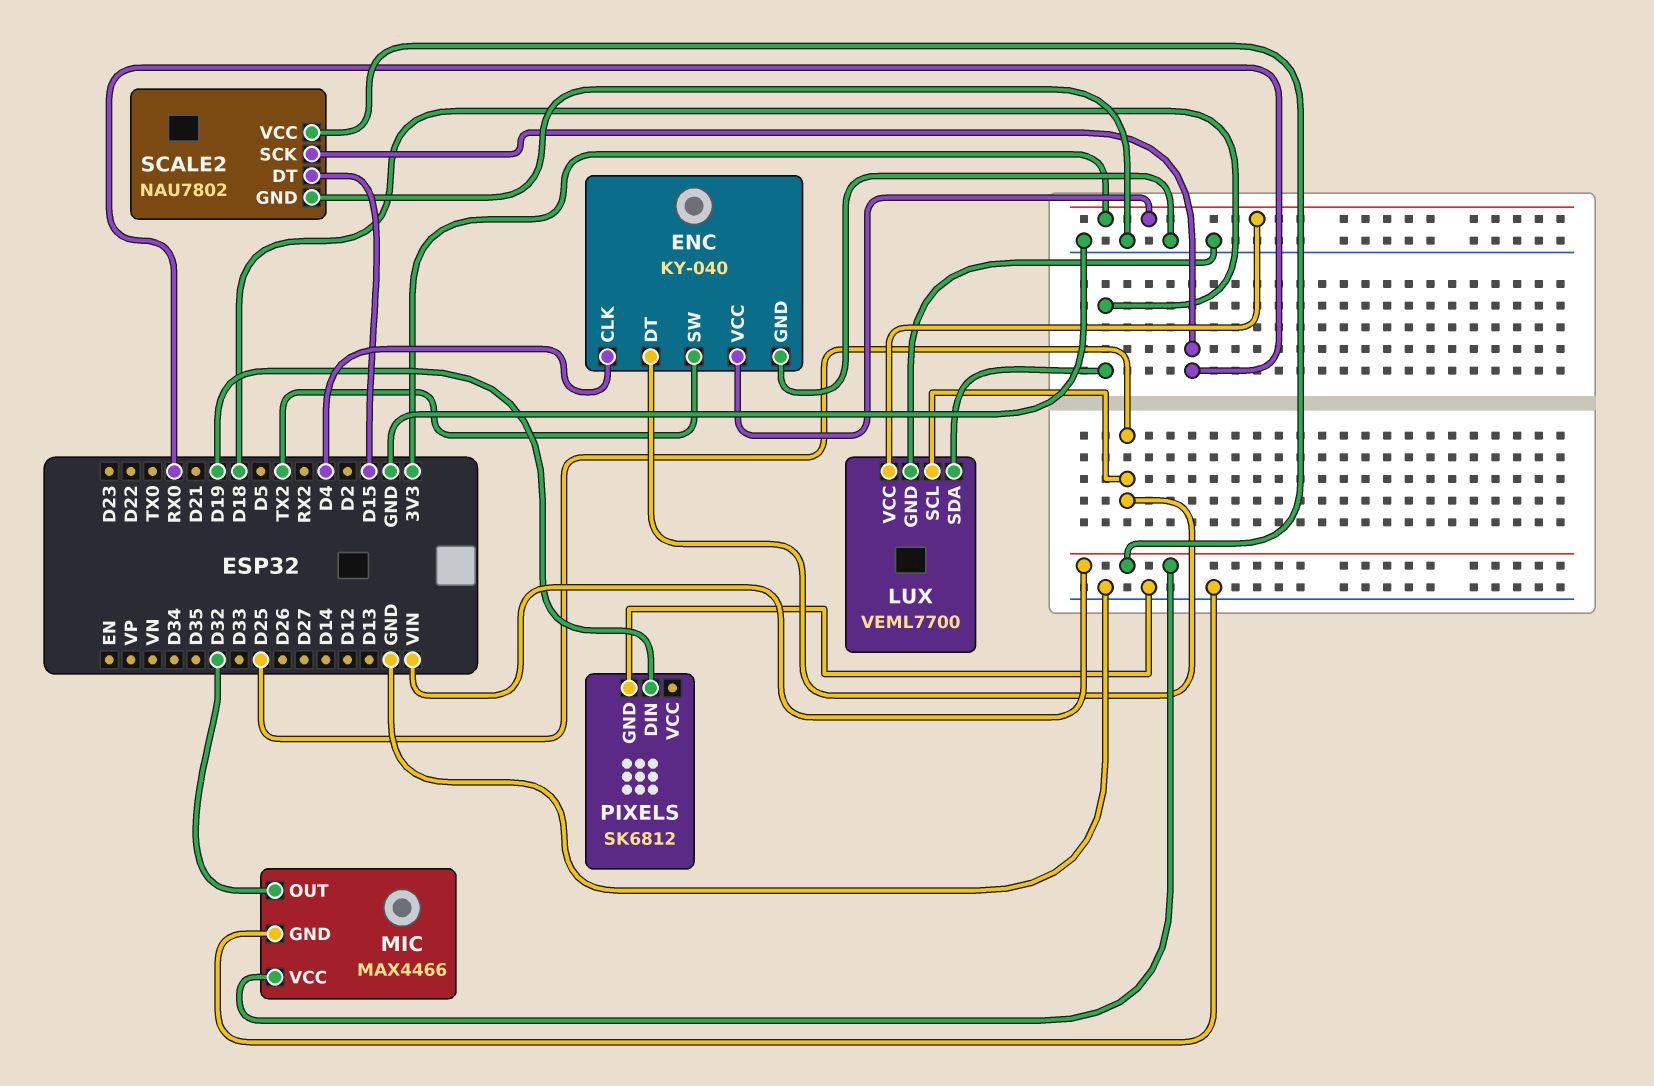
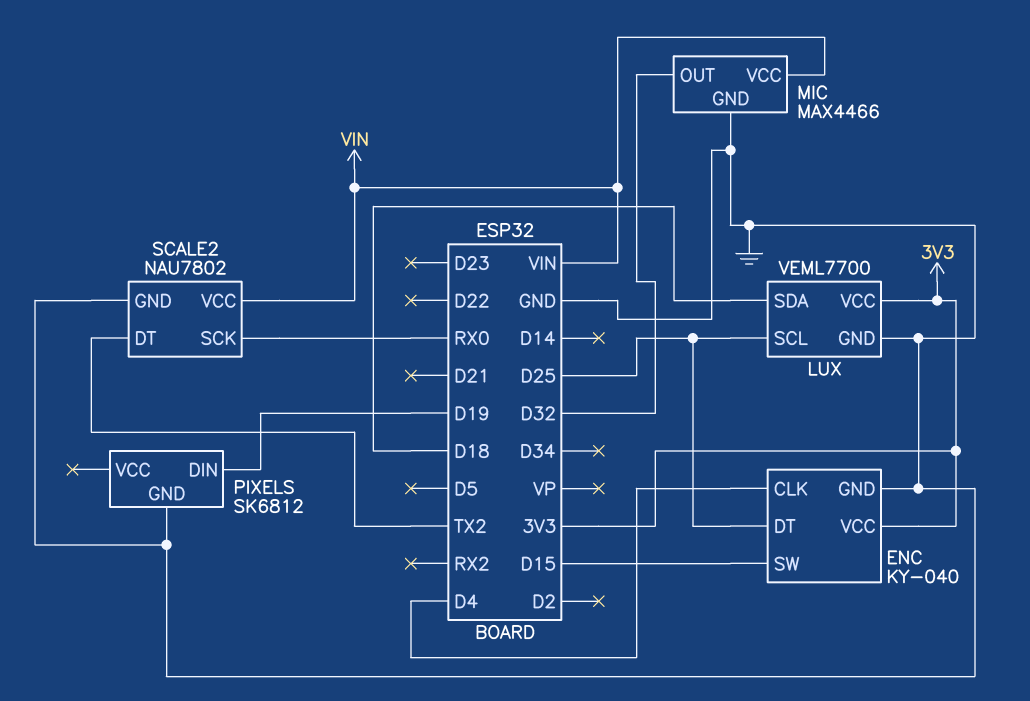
ENC pin SW: TX2 -> D15
SCALE2 pin DT: D15 -> TX2

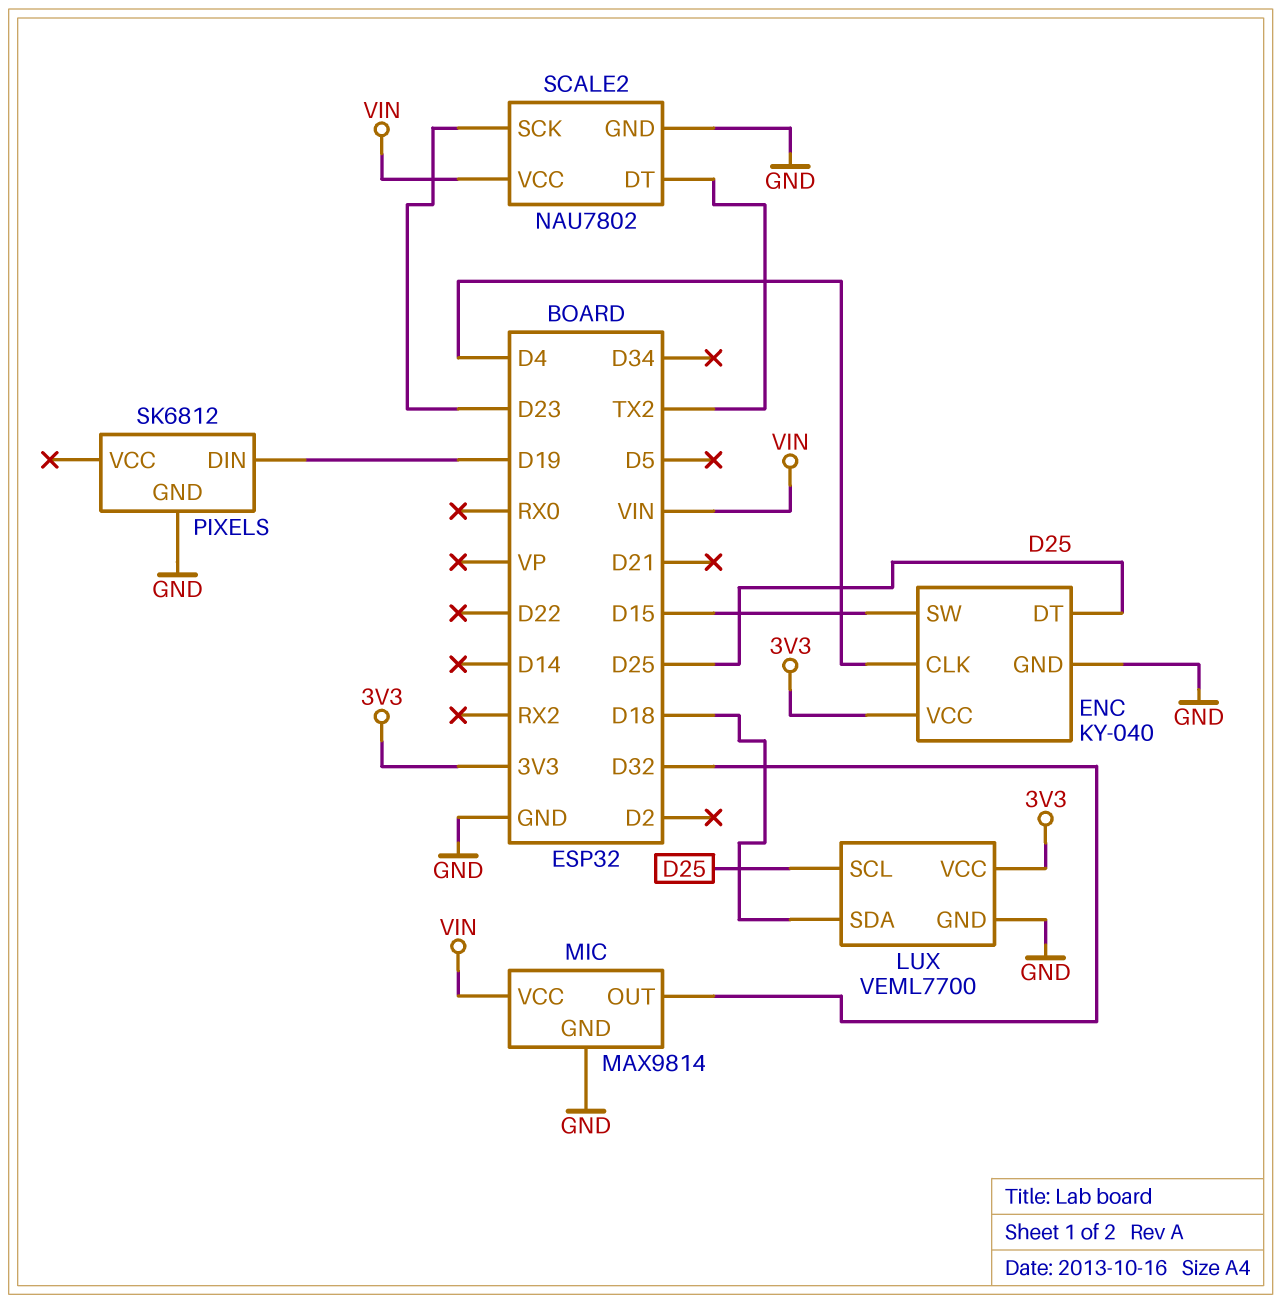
MIC: MAX4466 -> MAX9814
SCALE2 pin SCK: RX0 -> D23

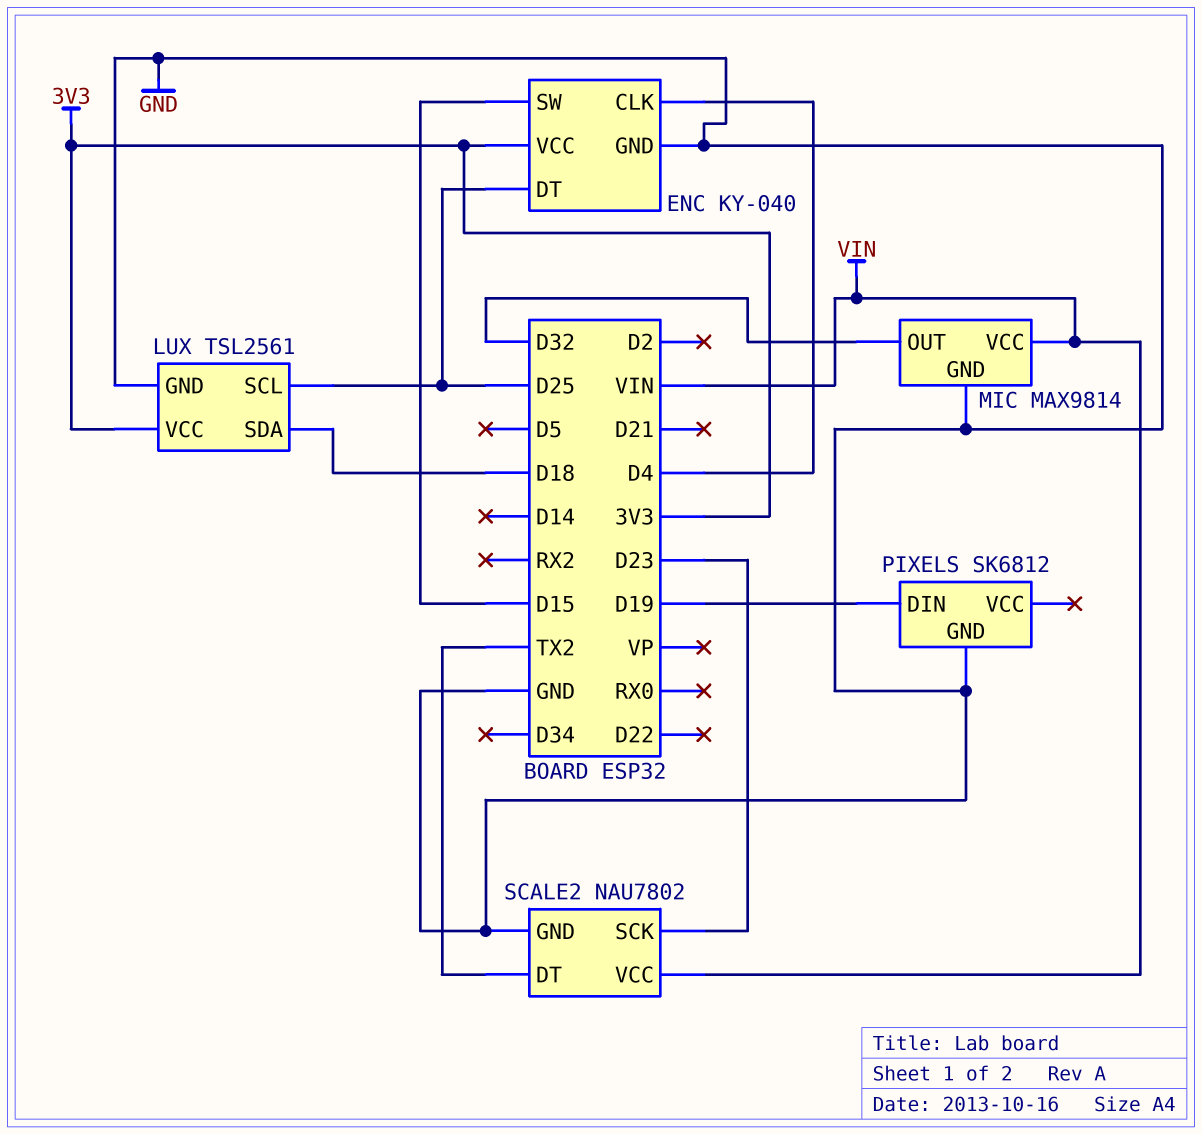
LUX: VEML7700 -> TSL2561

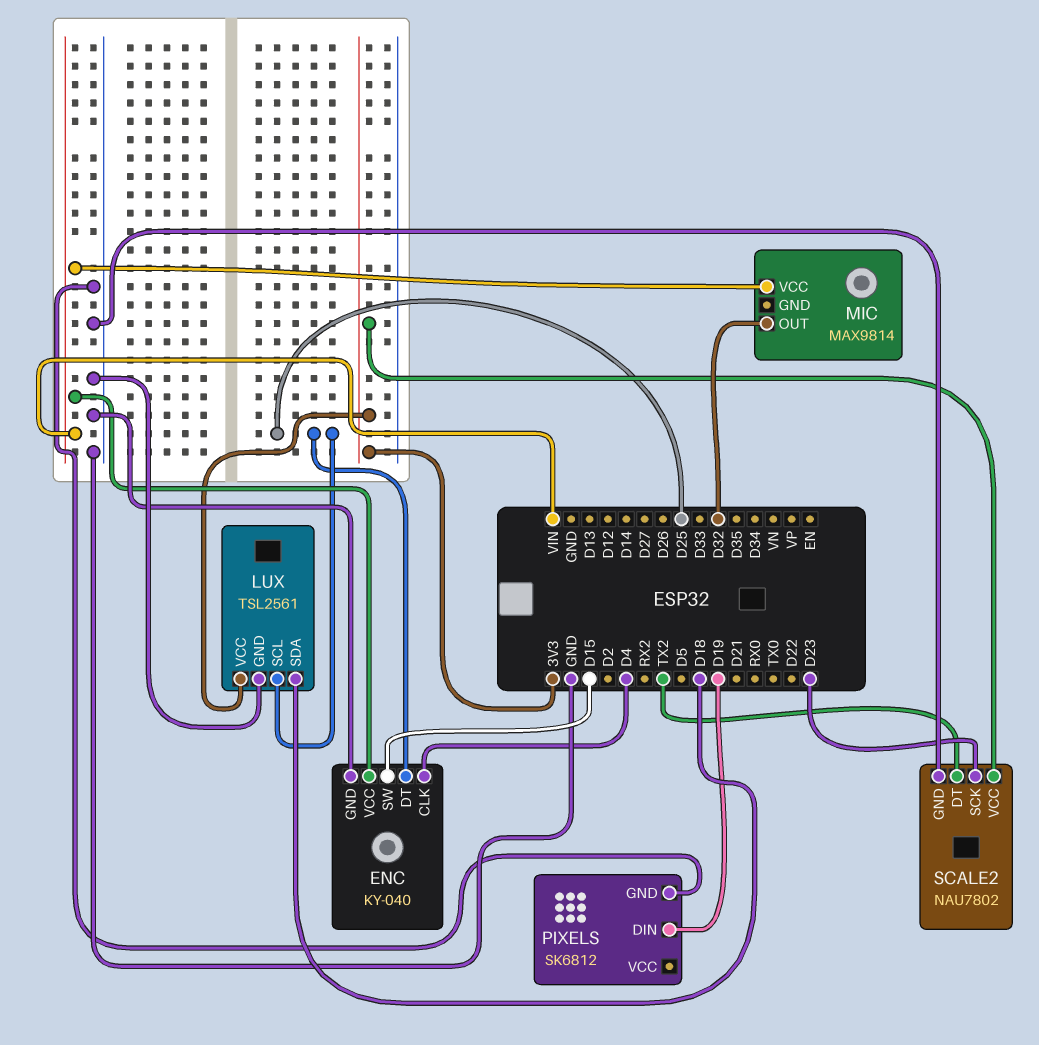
ENC pin VCC: 3V3 -> VIN
MIC pin GND: GND -> none
SCALE2 pin VCC: VIN -> 3V3

